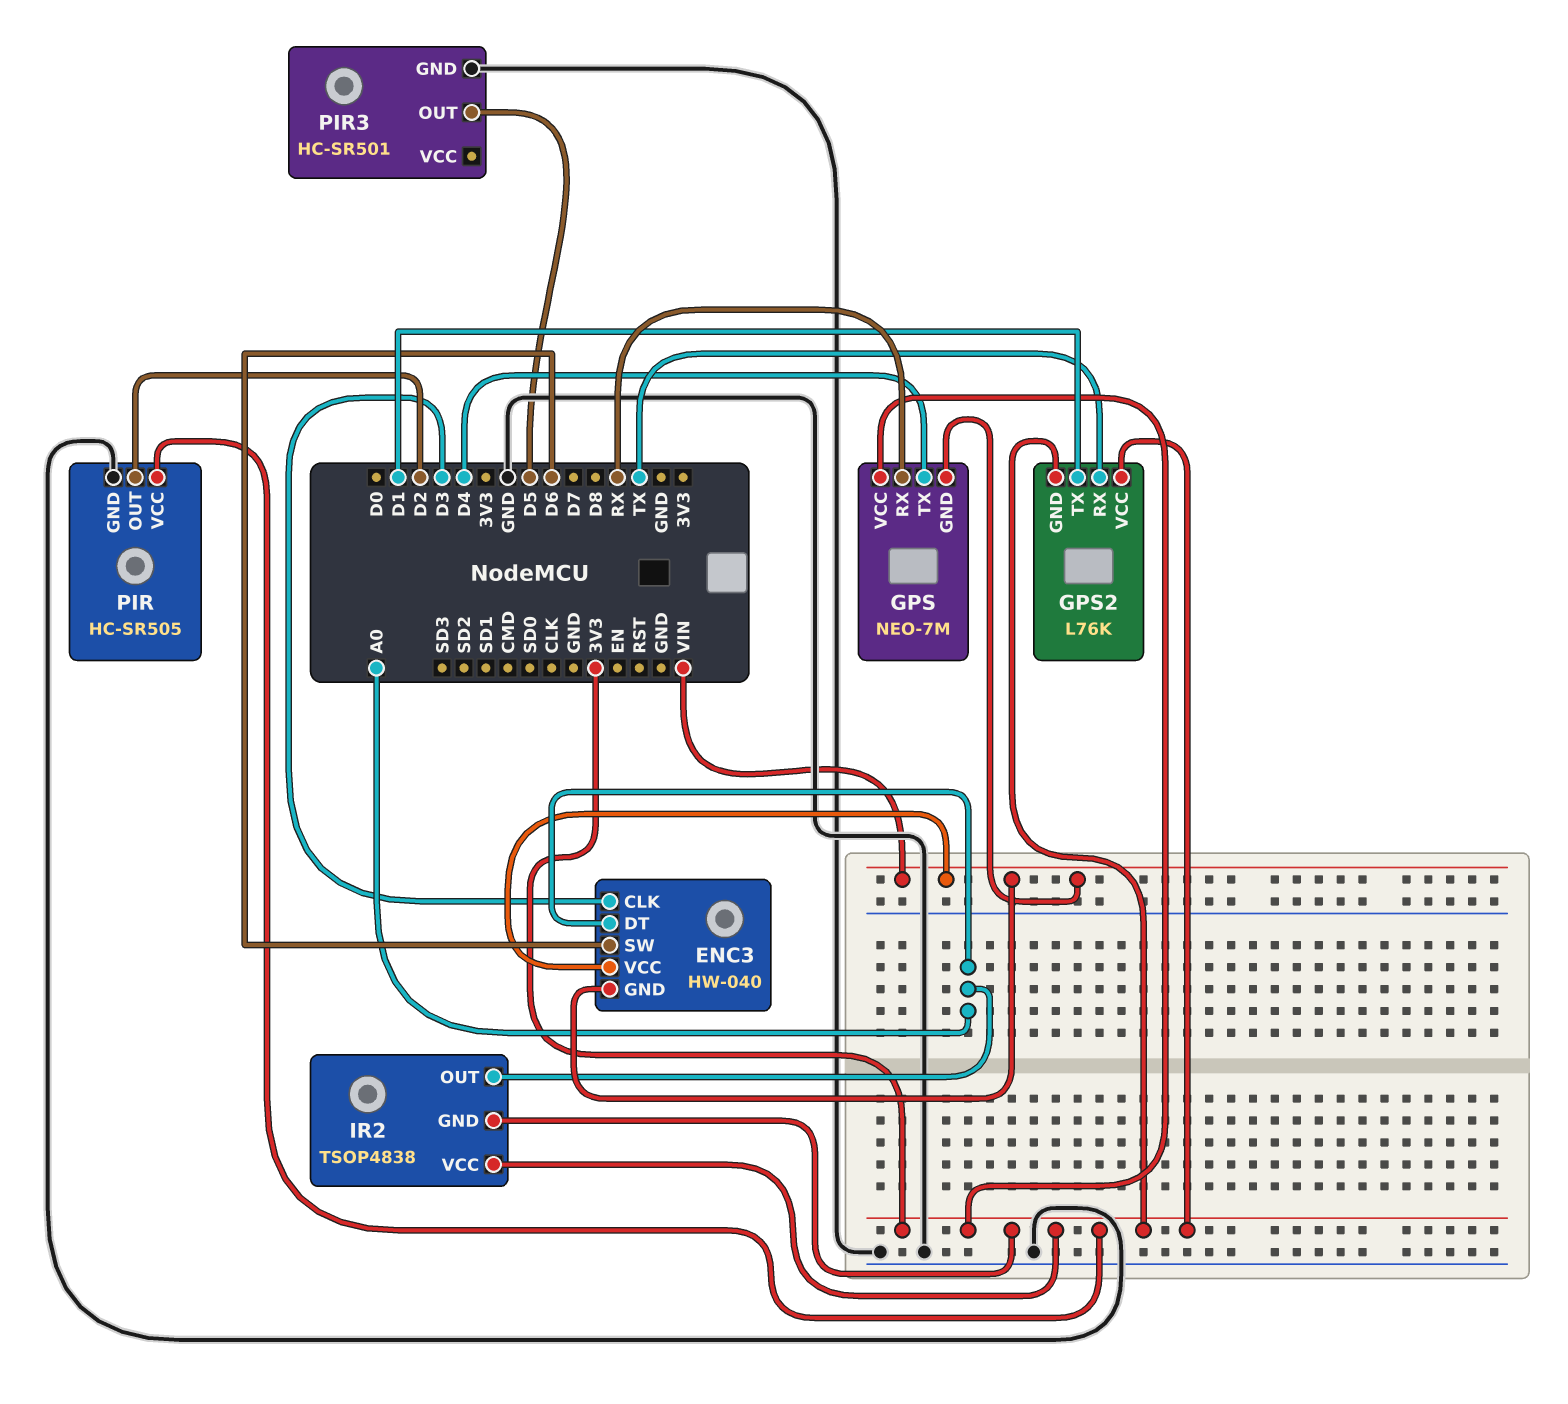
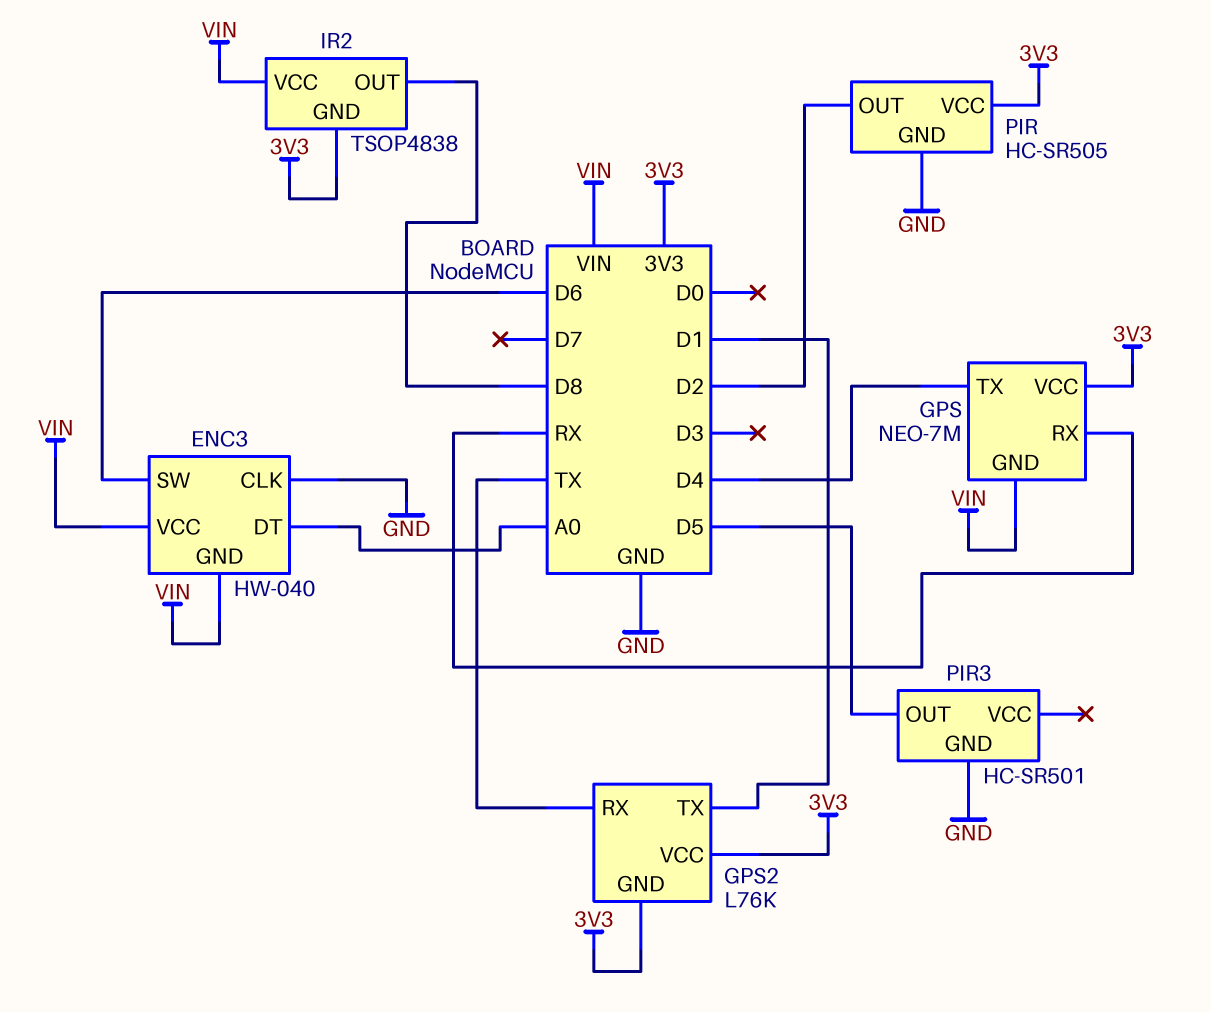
ENC3 pin CLK: D3 -> GND
IR2 pin OUT: A0 -> D8
IR2 pin VCC: 3V3 -> VIN

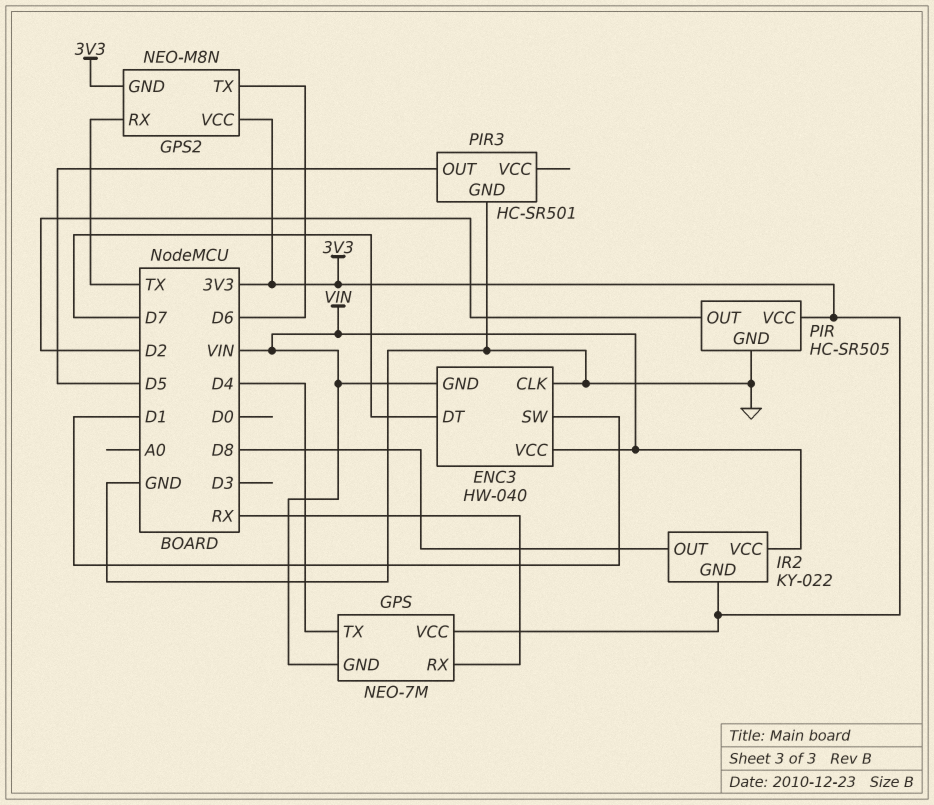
ENC3 pin DT: A0 -> D7
ENC3 pin SW: D6 -> D1
GPS2: L76K -> NEO-M8N
GPS2 pin TX: D1 -> D6
IR2: TSOP4838 -> KY-022

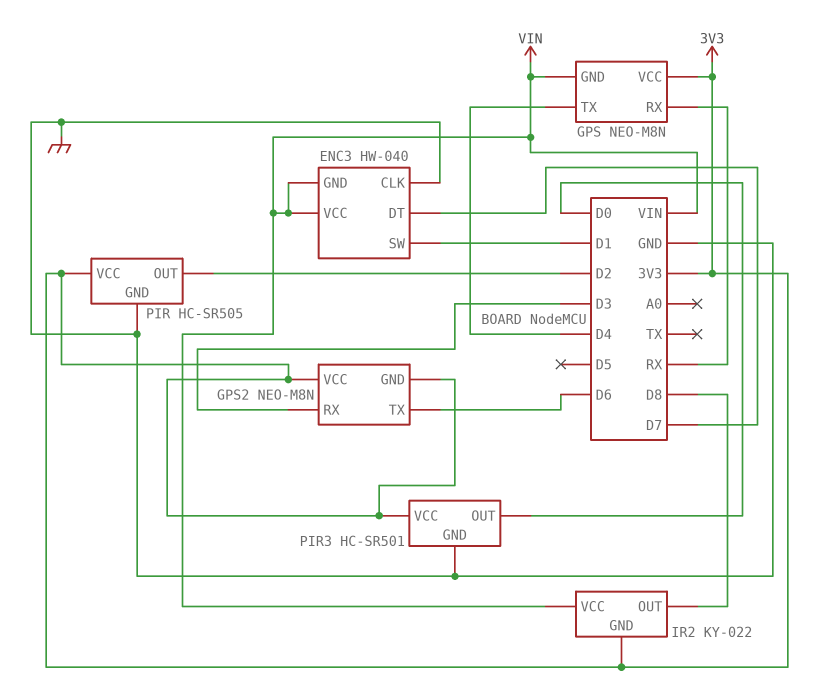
GPS: NEO-7M -> NEO-M8N
GPS2 pin RX: TX -> D3
PIR3 pin OUT: D5 -> D0
PIR3 pin VCC: none -> 3V3

